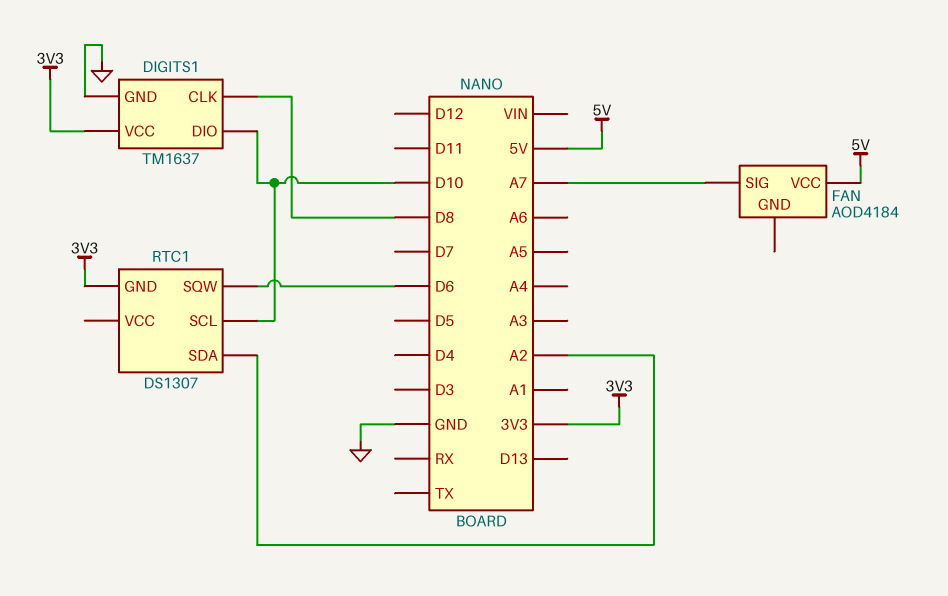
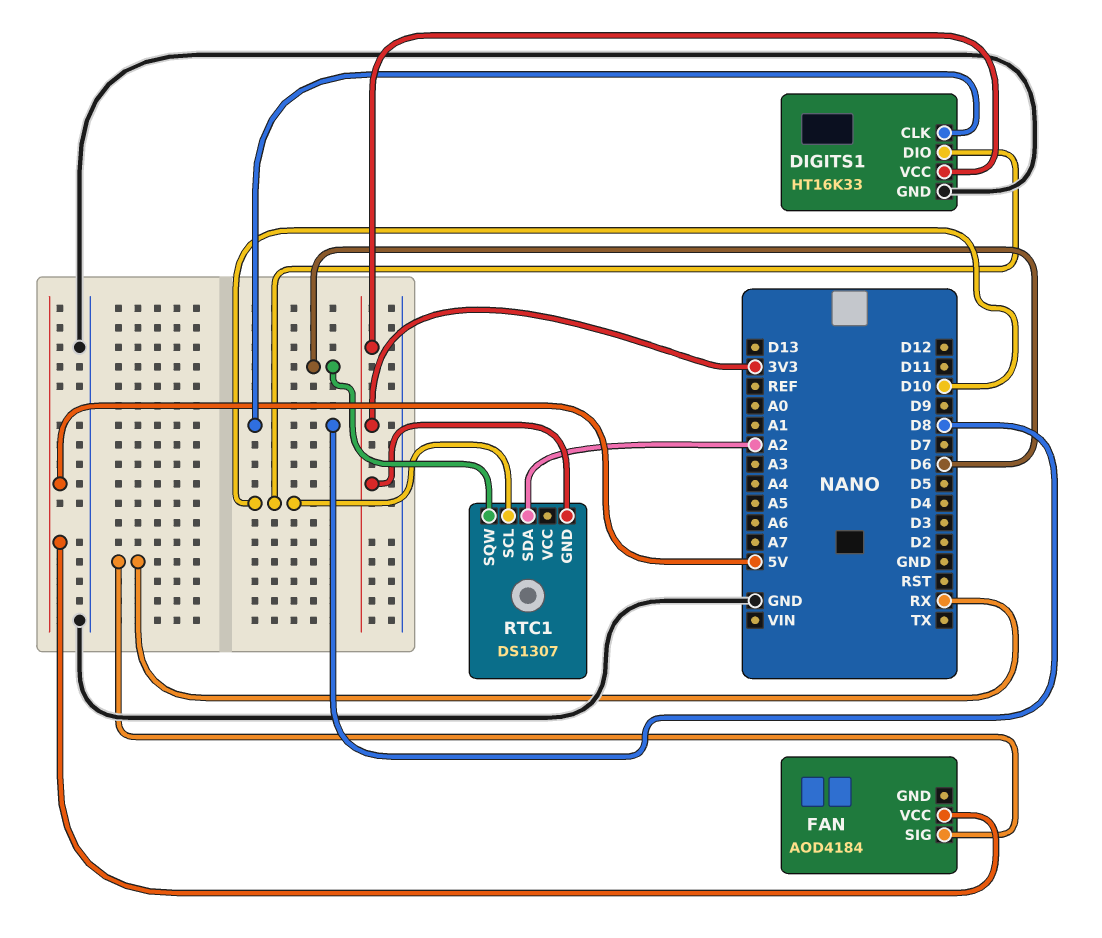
DIGITS1: TM1637 -> HT16K33
FAN pin SIG: A7 -> RX

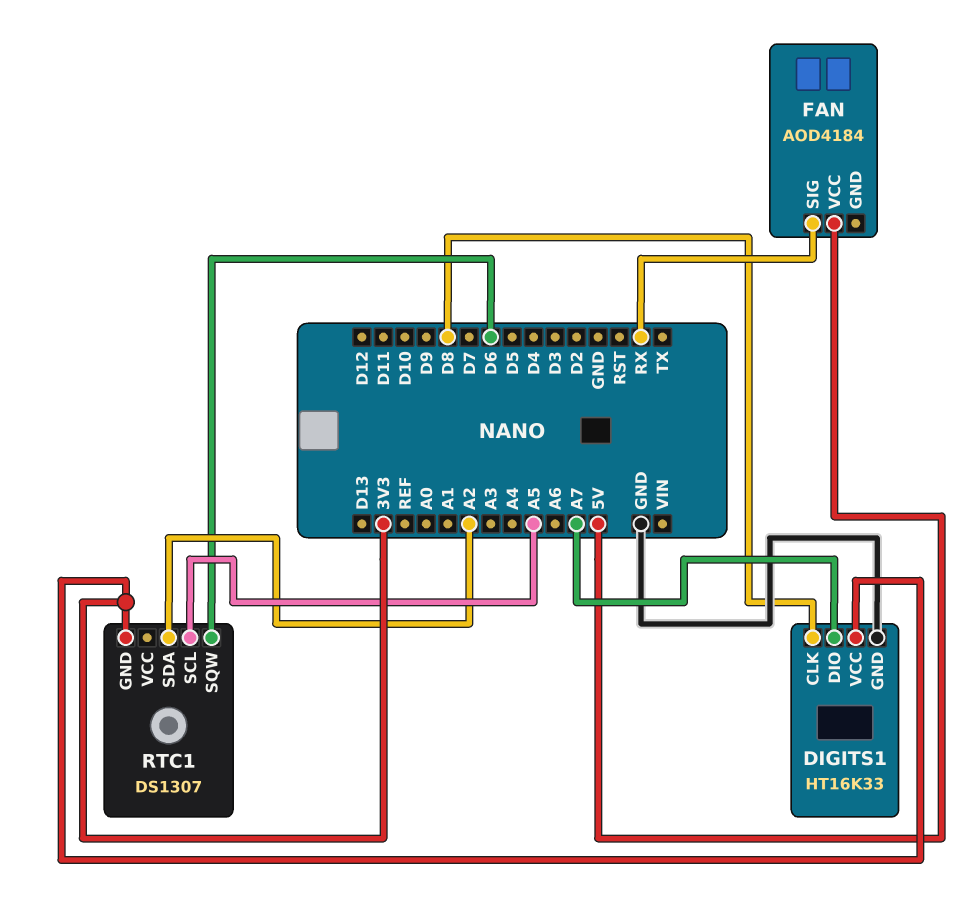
DIGITS1 pin DIO: D10 -> A7
RTC1 pin SCL: D10 -> A5

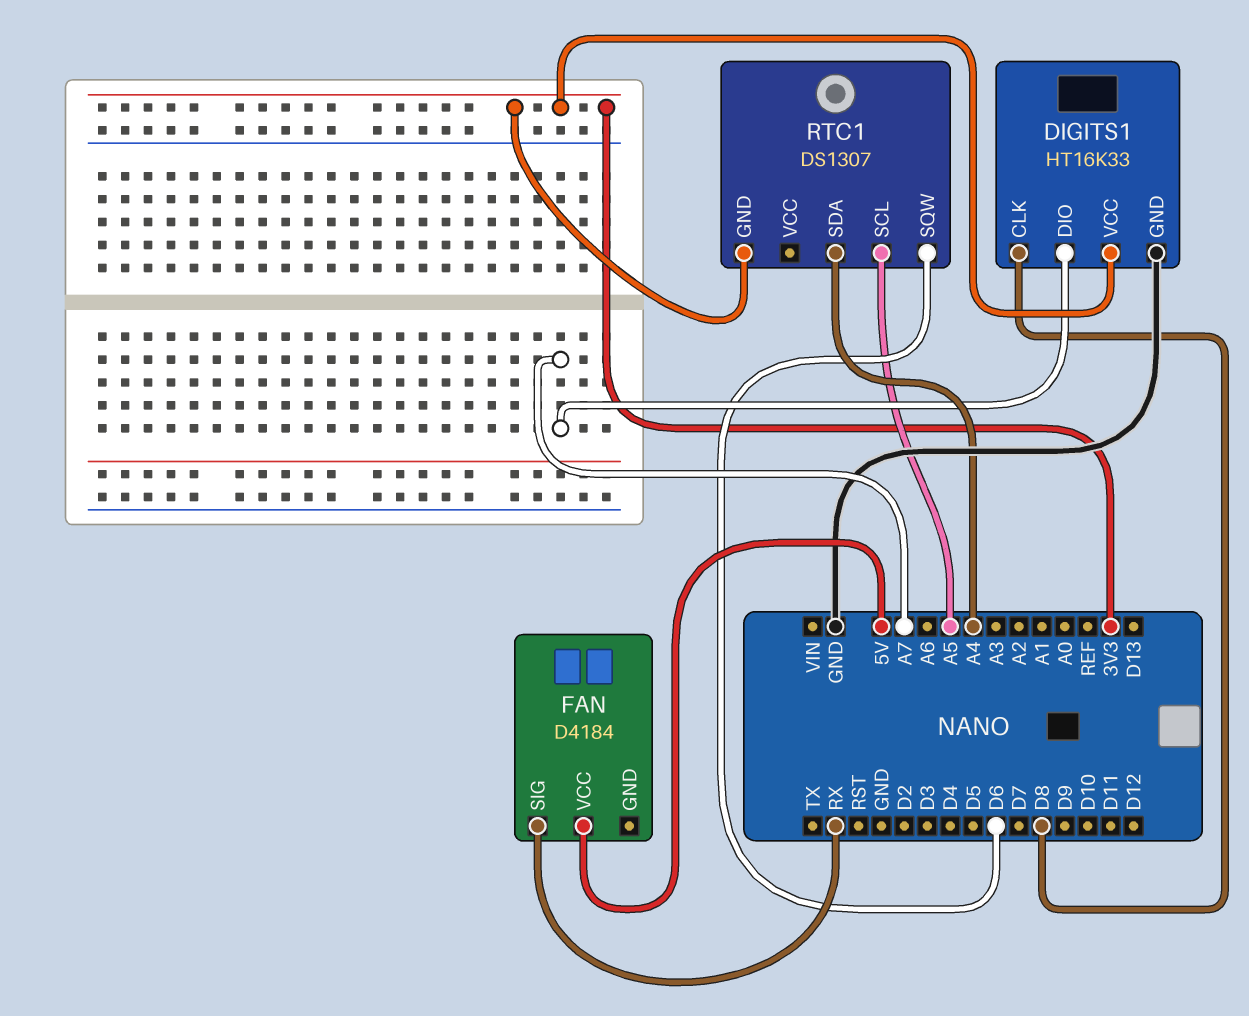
FAN: AOD4184 -> D4184
RTC1 pin SDA: A2 -> A4

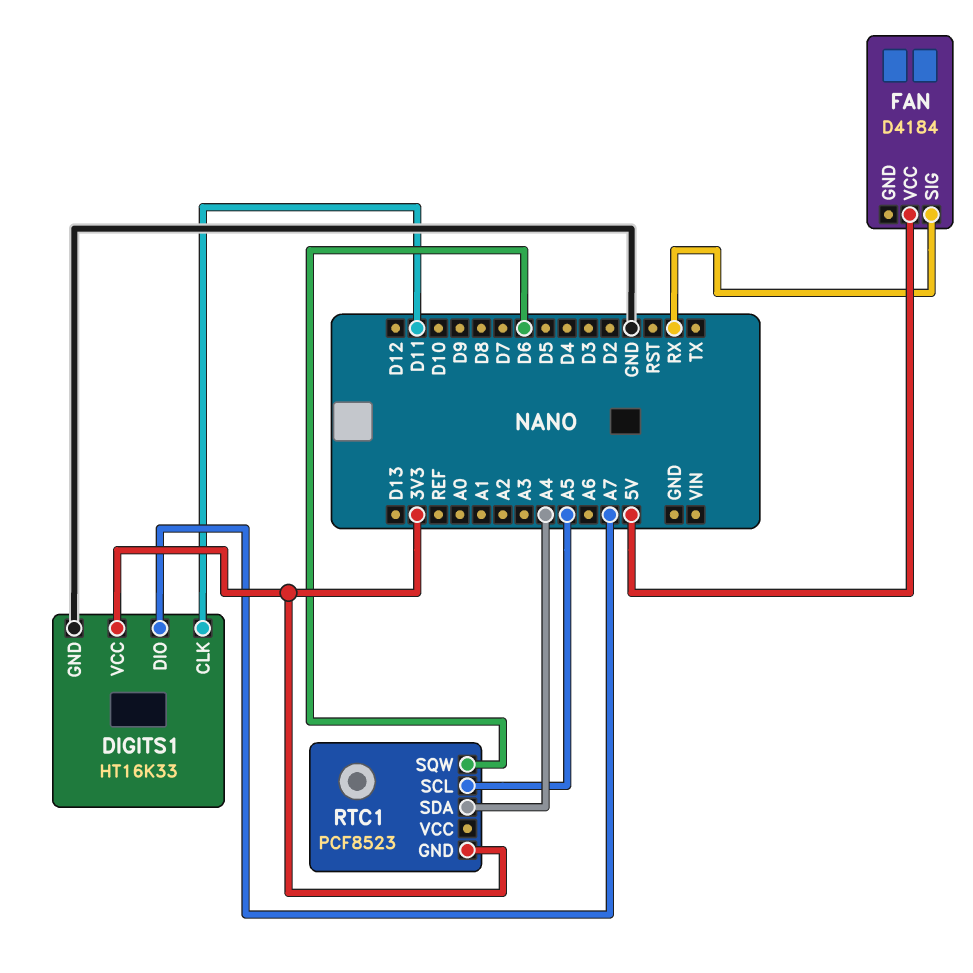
DIGITS1 pin CLK: D8 -> D11
RTC1: DS1307 -> PCF8523

